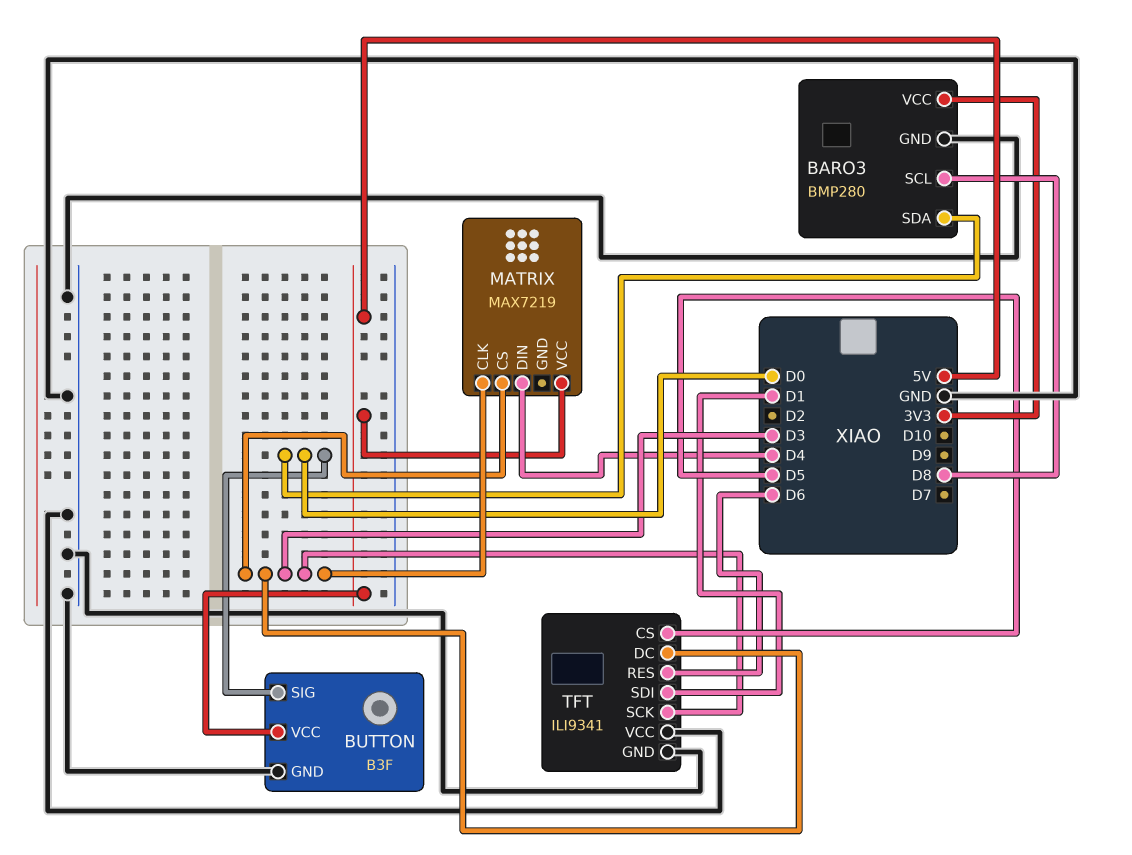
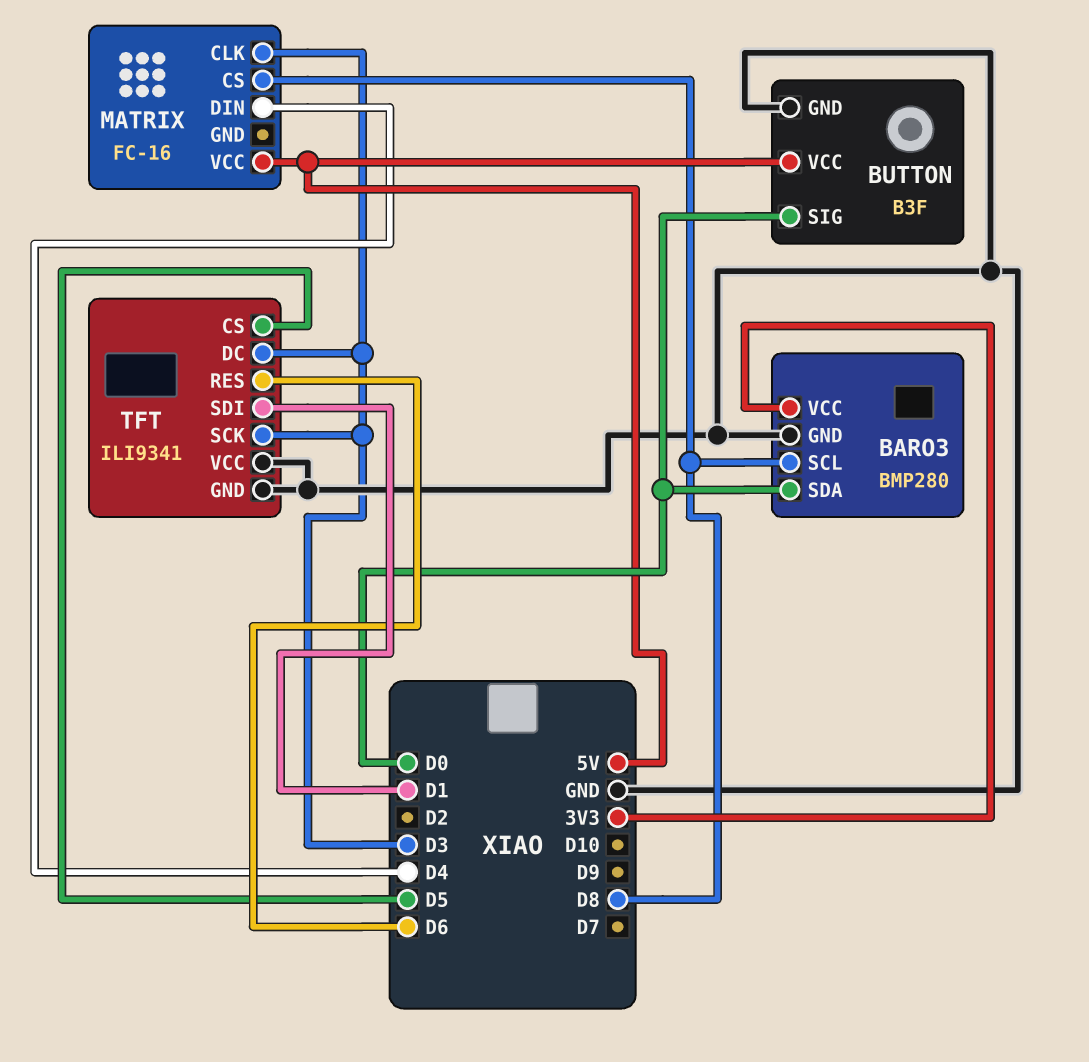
MATRIX: MAX7219 -> FC-16
MATRIX pin CS: D3 -> D8

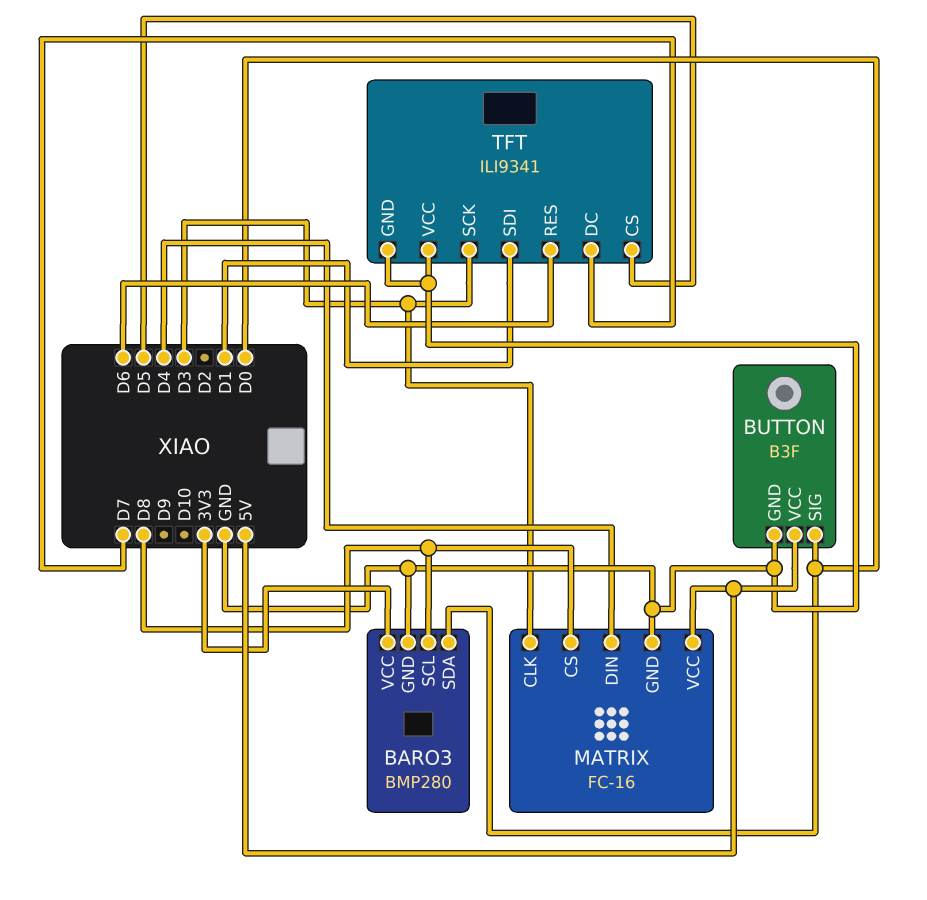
MATRIX pin GND: none -> GND
TFT pin DC: D3 -> D7

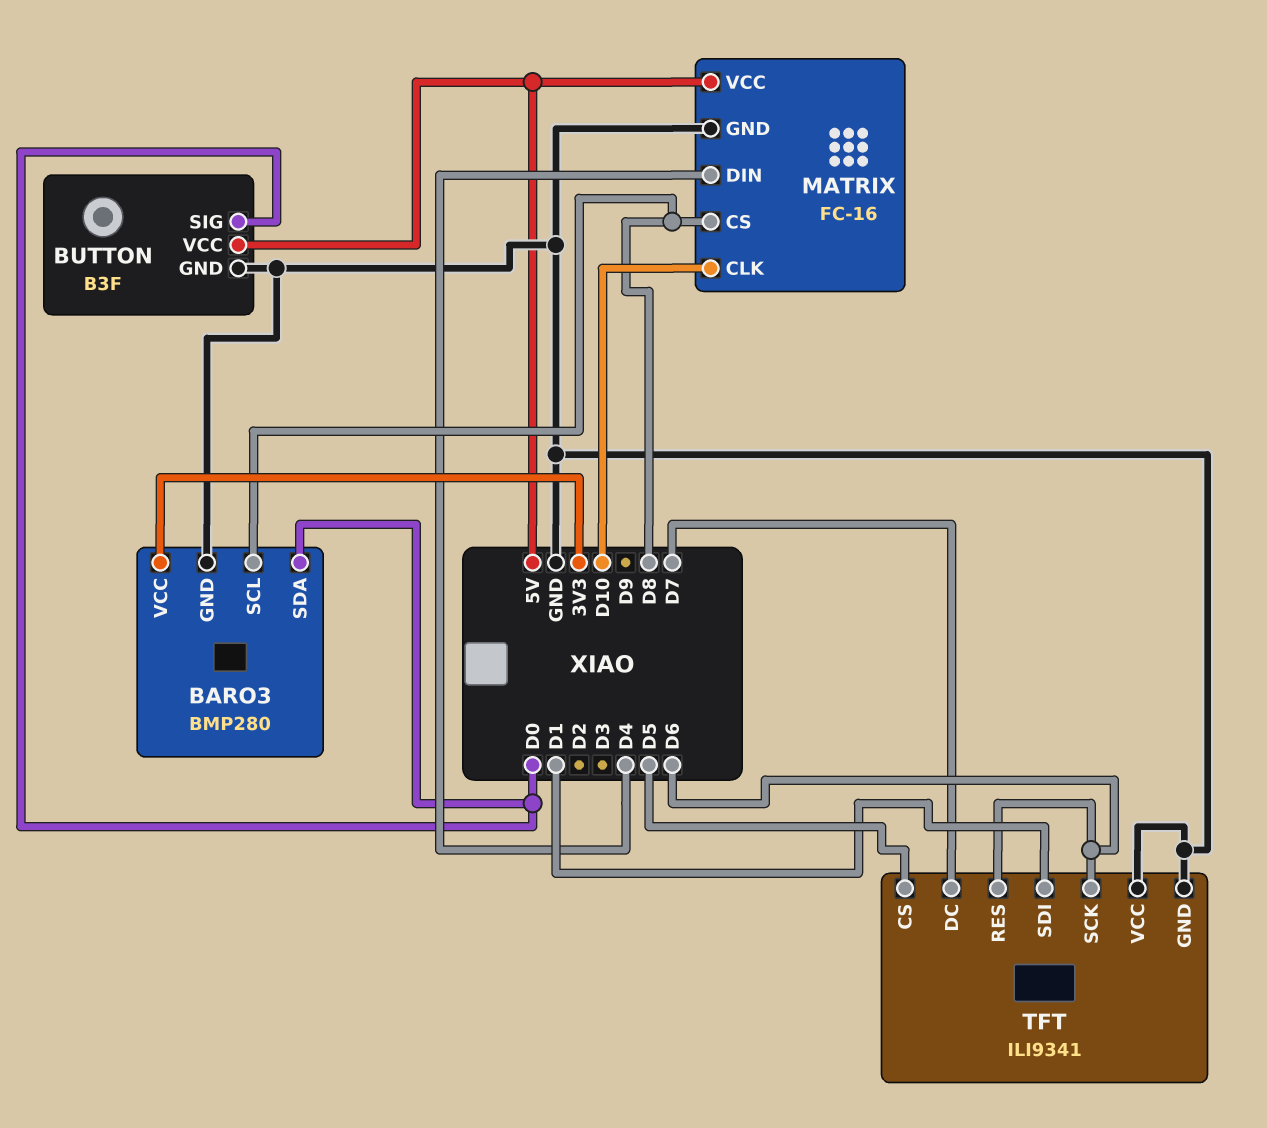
MATRIX pin CLK: D3 -> D10
TFT pin SCK: D3 -> D6

